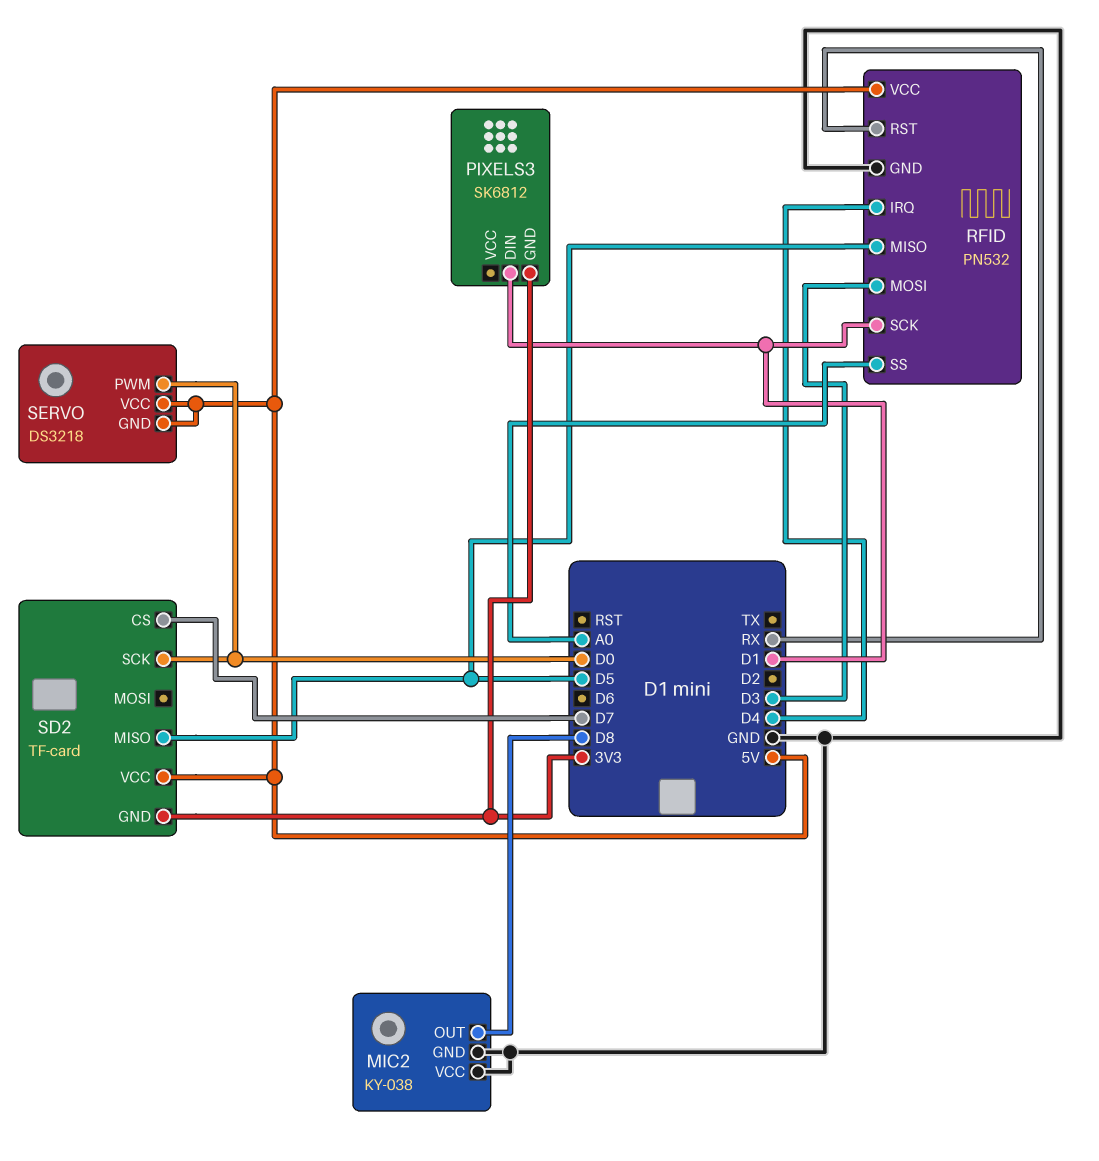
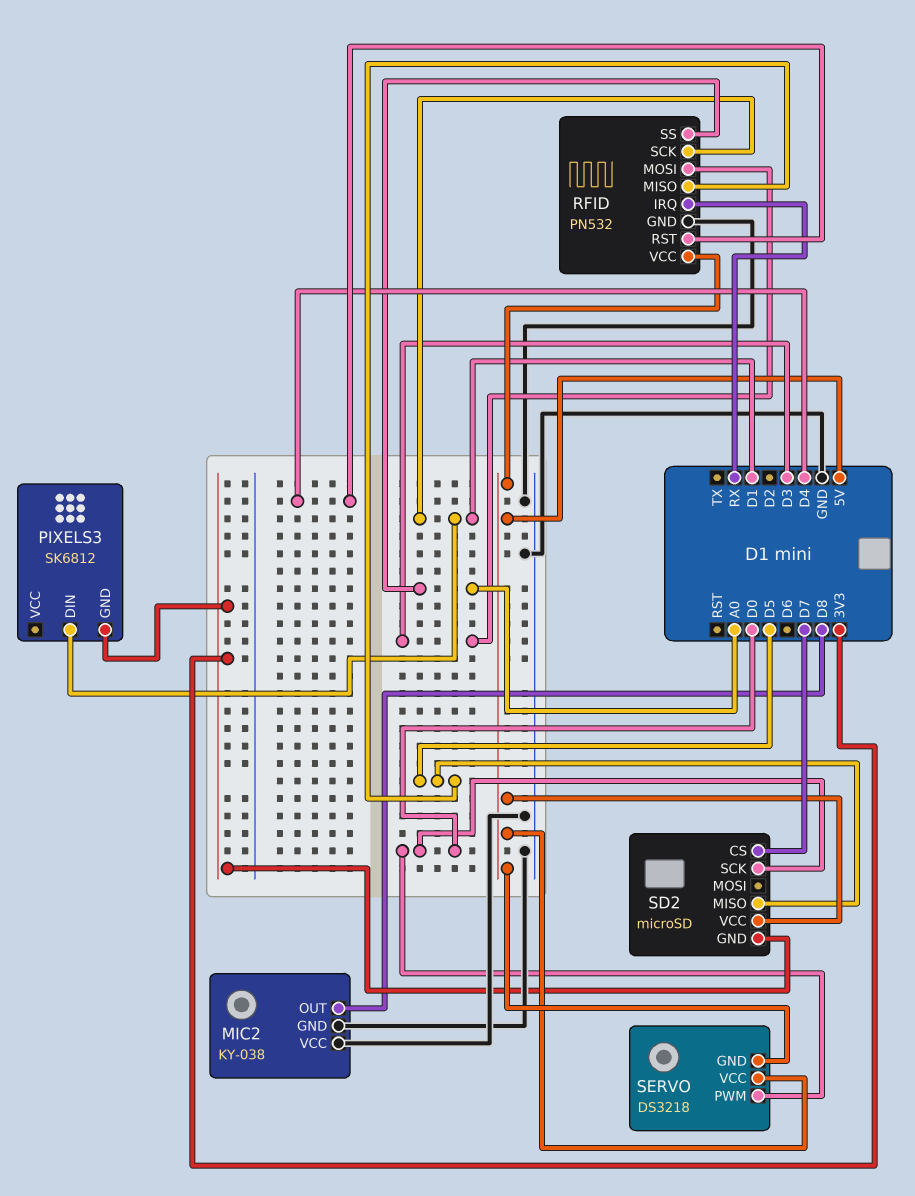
RFID pin IRQ: D4 -> RX
RFID pin RST: RX -> D4
SD2: TF-card -> microSD

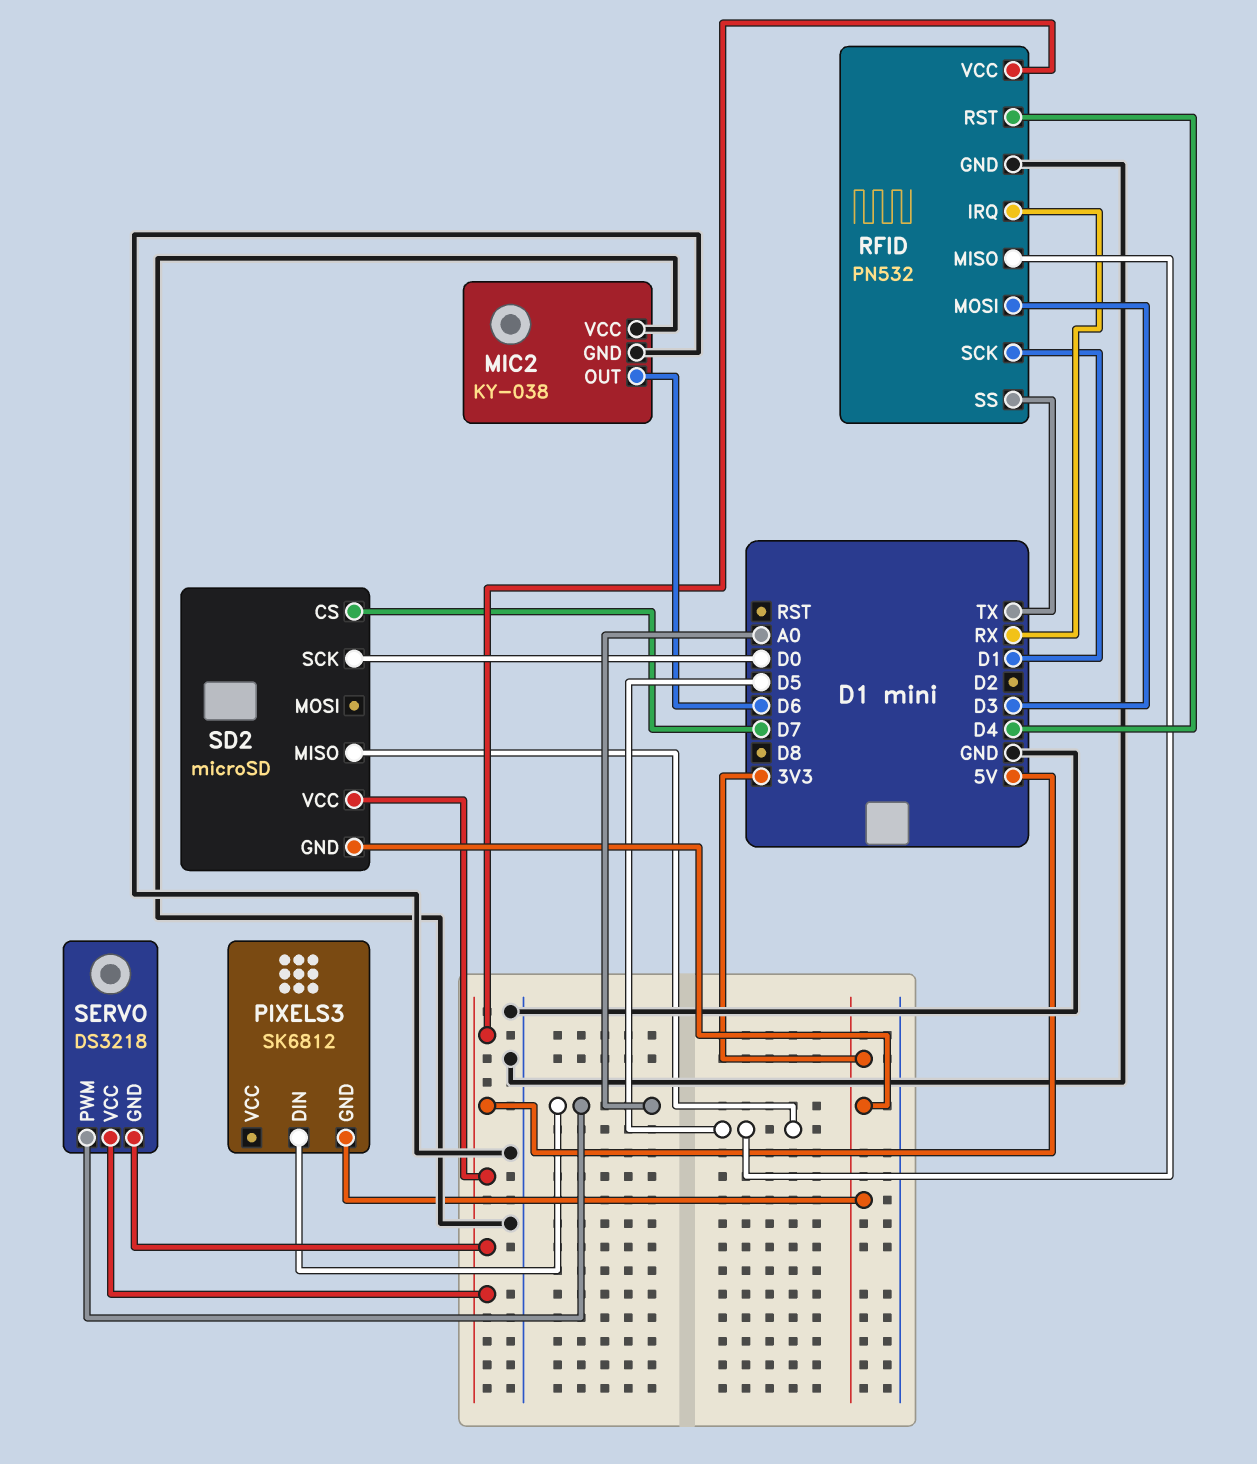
MIC2 pin OUT: D8 -> D6
PIXELS3 pin DIN: D1 -> A0
RFID pin SS: A0 -> TX
SERVO pin PWM: D0 -> A0

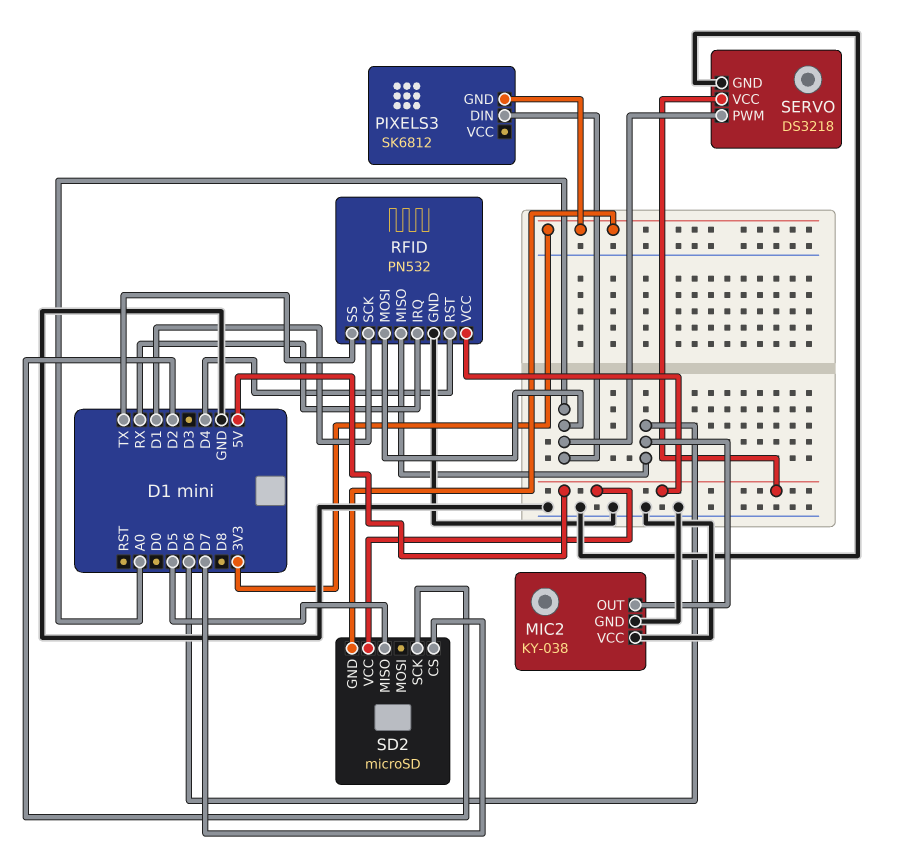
RFID pin MISO: D5 -> D6
RFID pin MOSI: D3 -> A0
SD2 pin SCK: D0 -> D2
SERVO pin GND: 5V -> GND

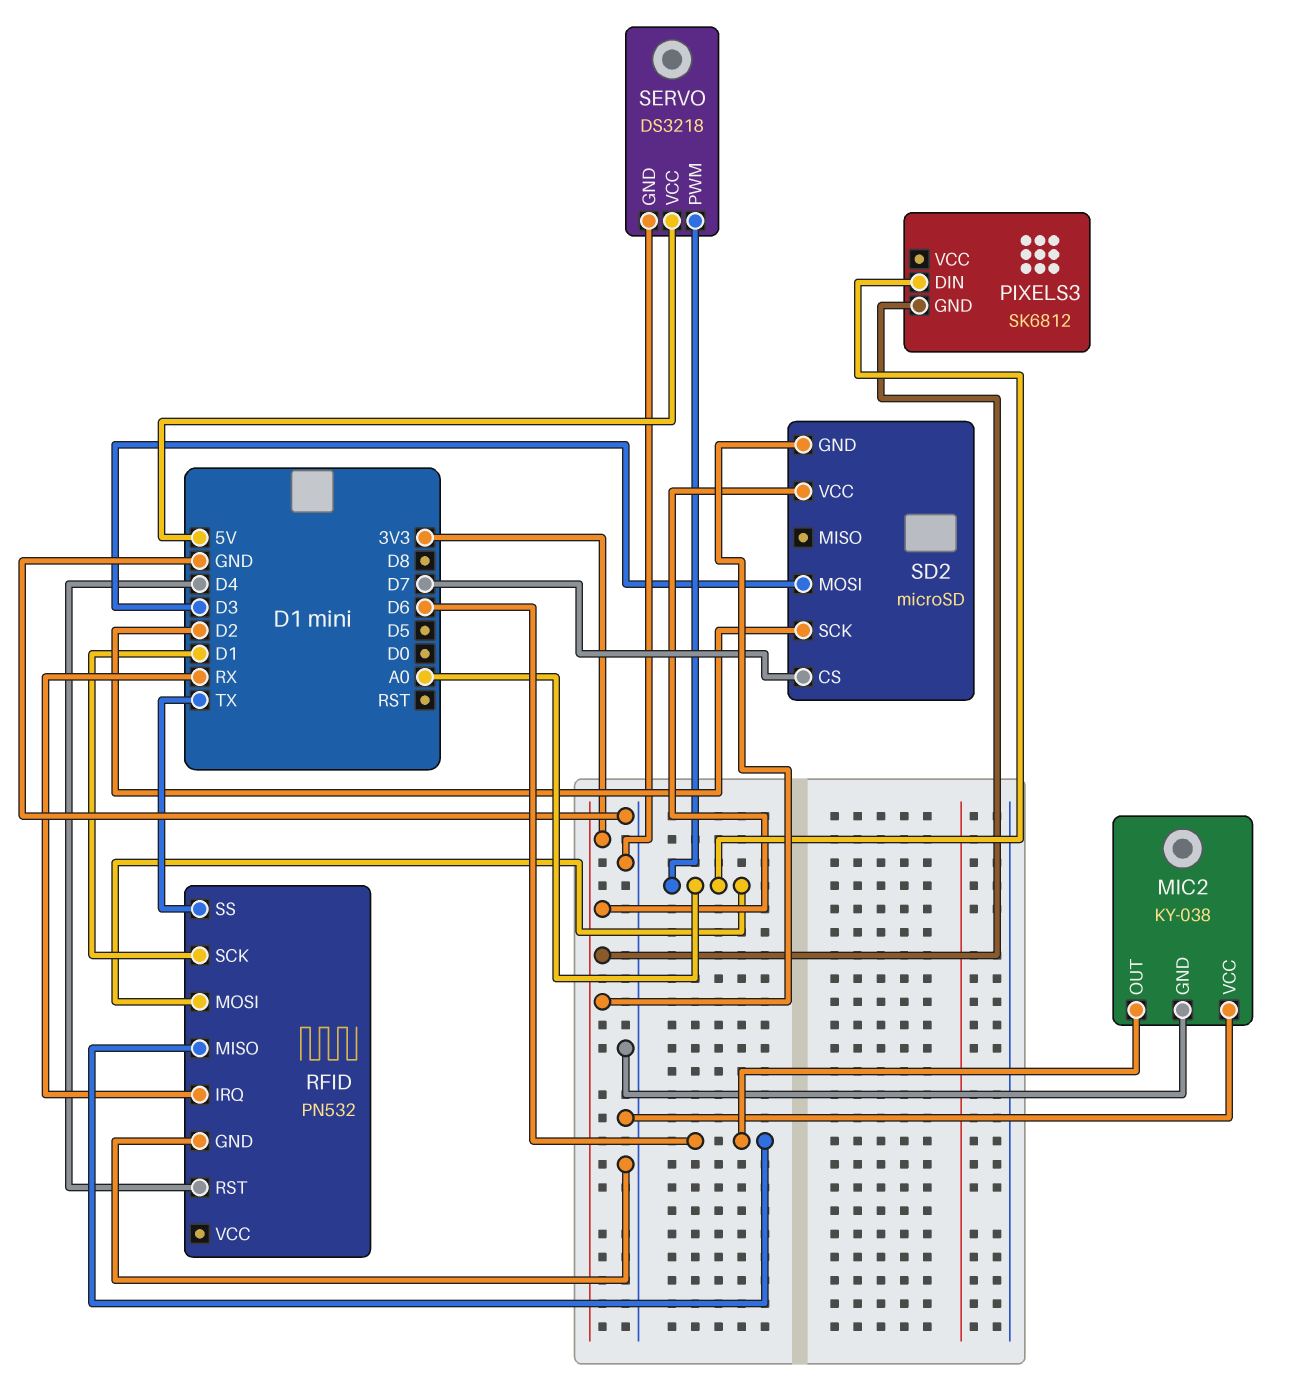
RFID pin VCC: 5V -> none
SD2 pin MISO: D5 -> none
SD2 pin MOSI: none -> D3
SD2 pin VCC: 5V -> 3V3

